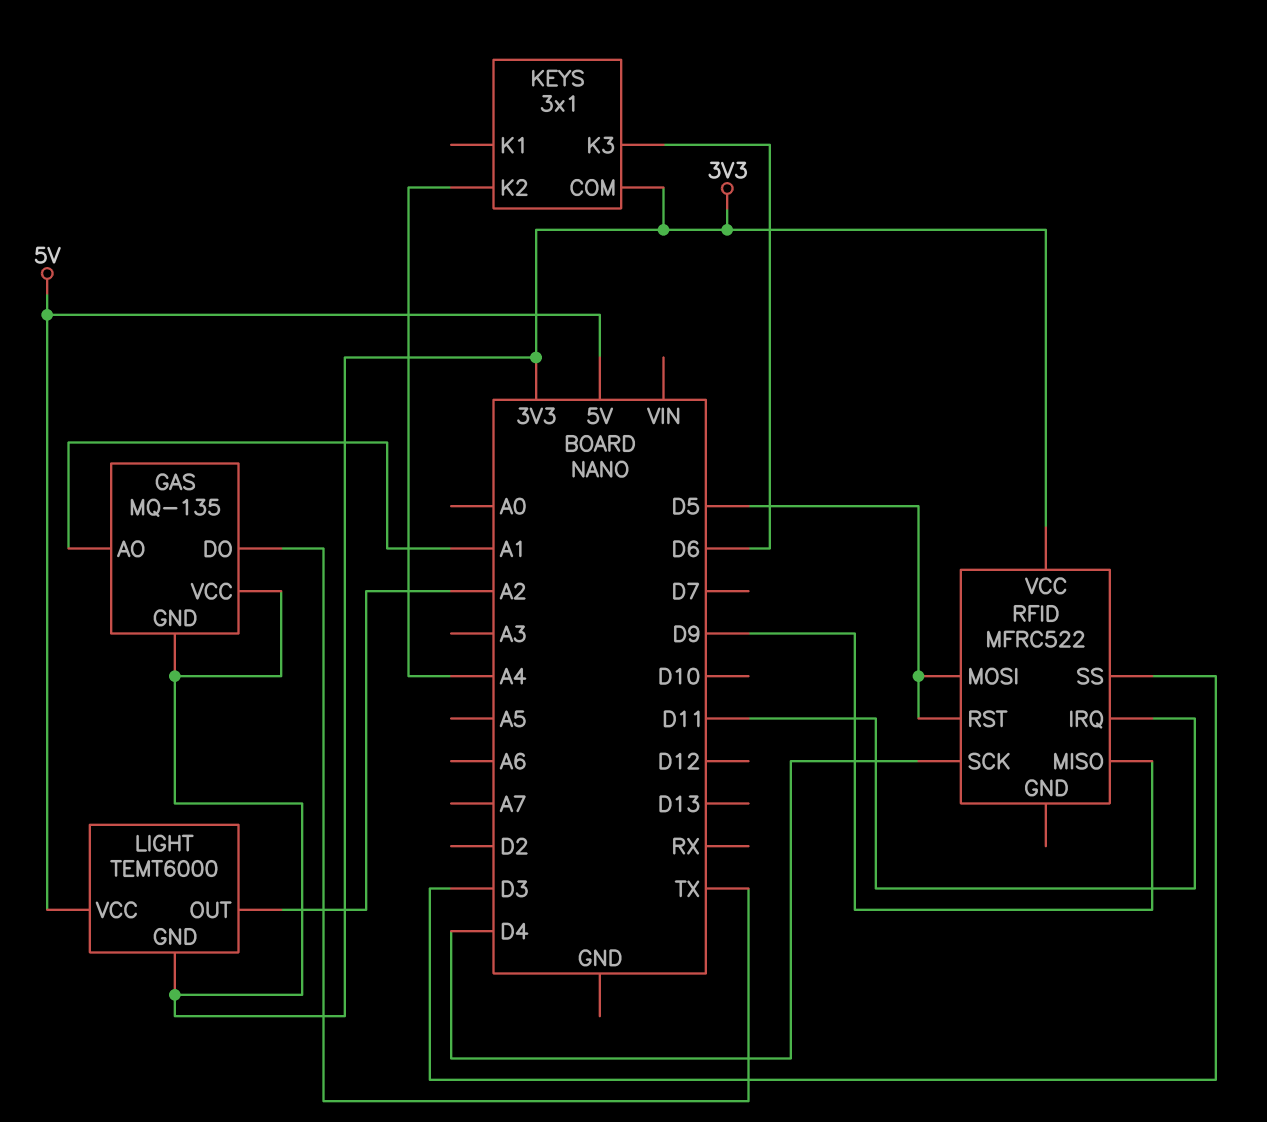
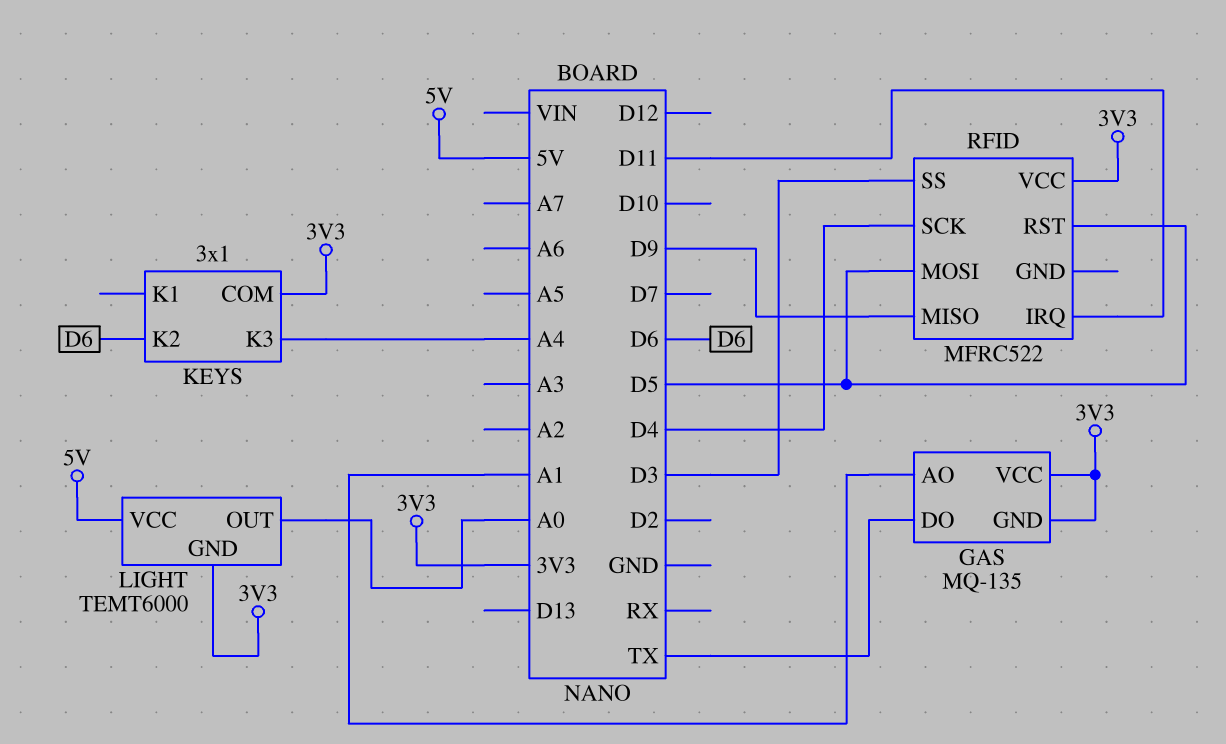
KEYS pin K2: A4 -> D6
KEYS pin K3: D6 -> A4
LIGHT pin OUT: A2 -> A0

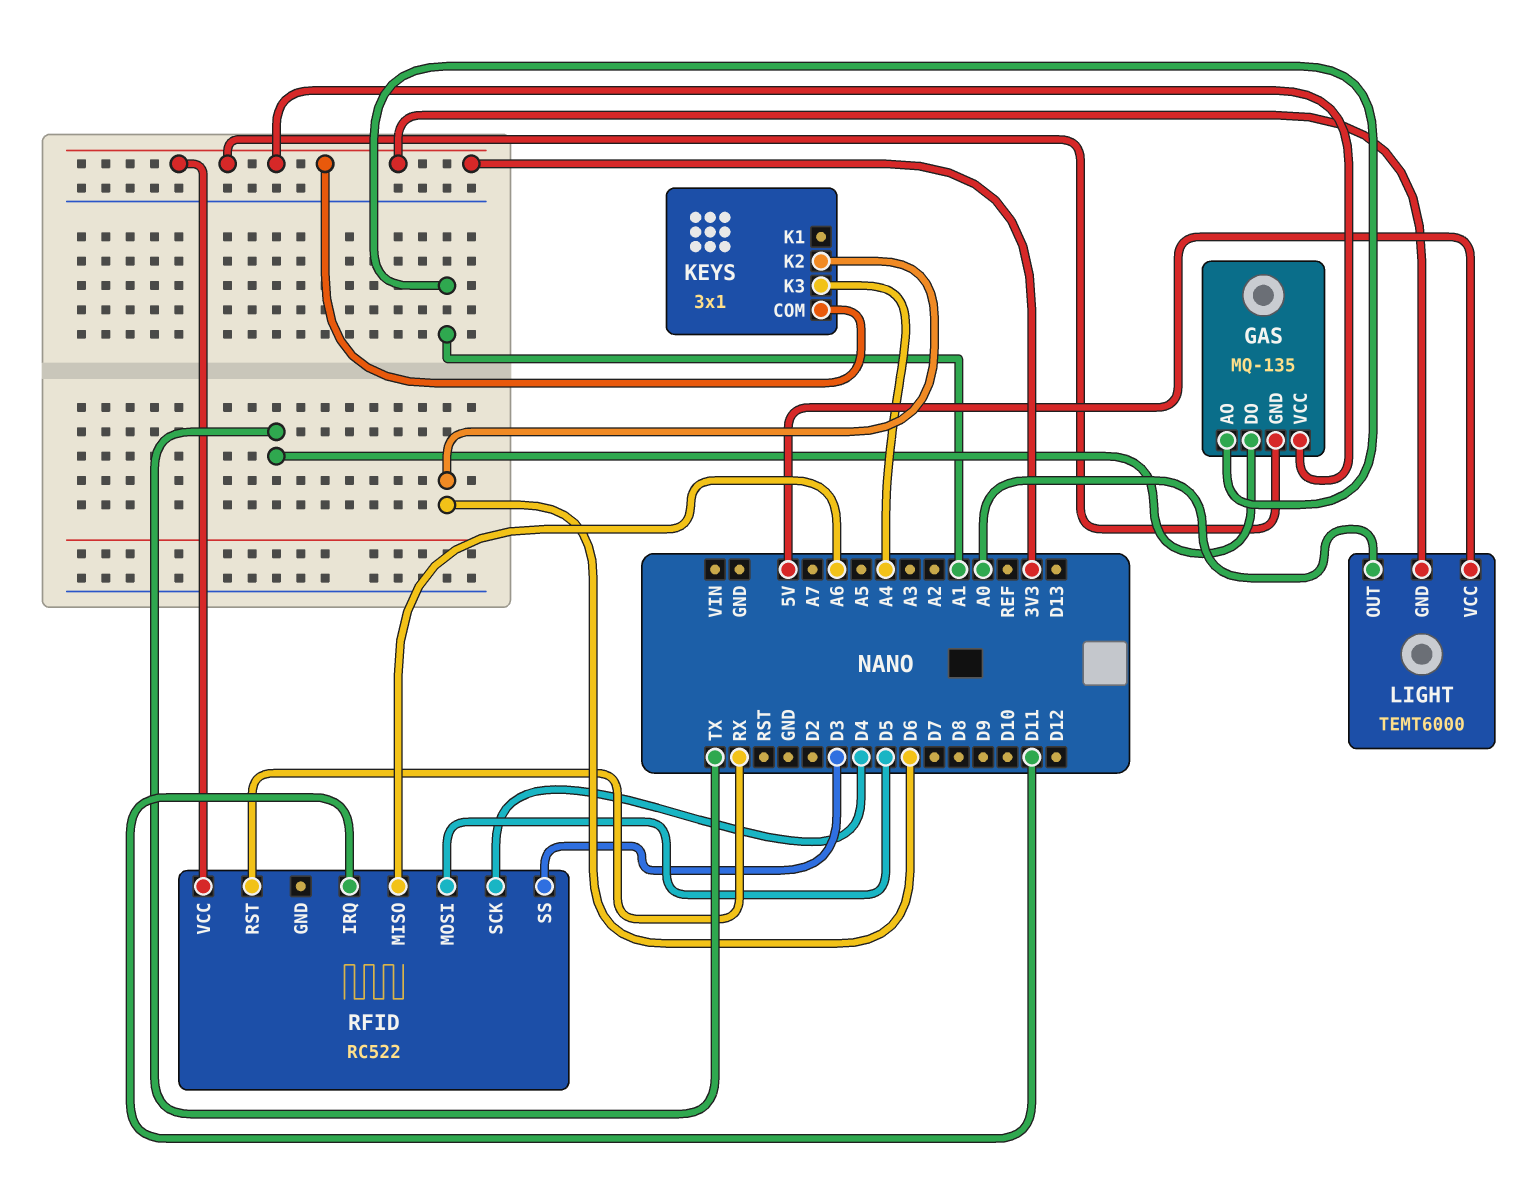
RFID: MFRC522 -> RC522
RFID pin MISO: D9 -> A6
RFID pin RST: D5 -> RX

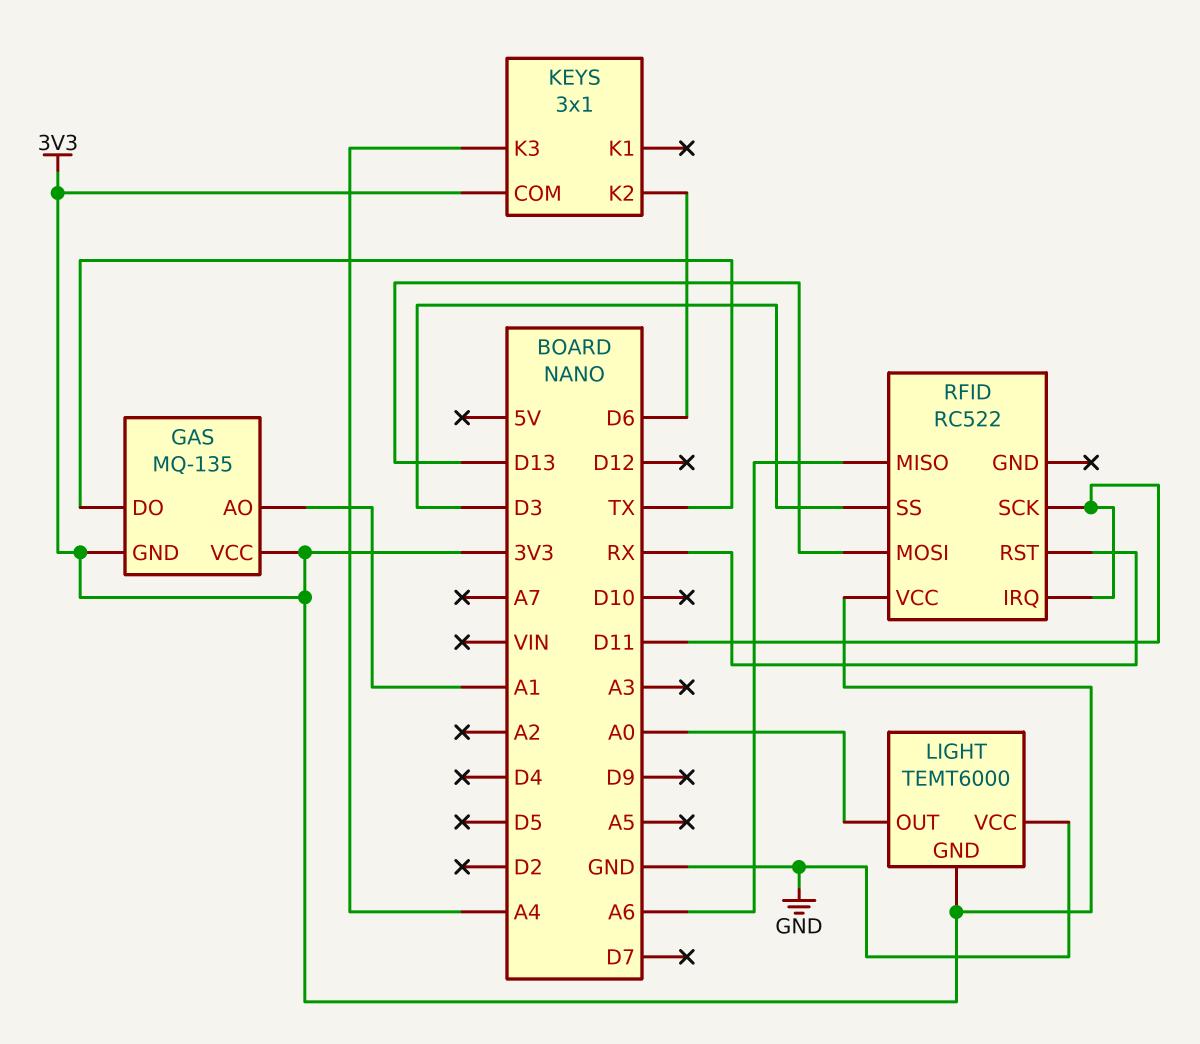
LIGHT pin VCC: 5V -> GND
RFID pin MOSI: D5 -> D13
RFID pin SCK: D4 -> D11

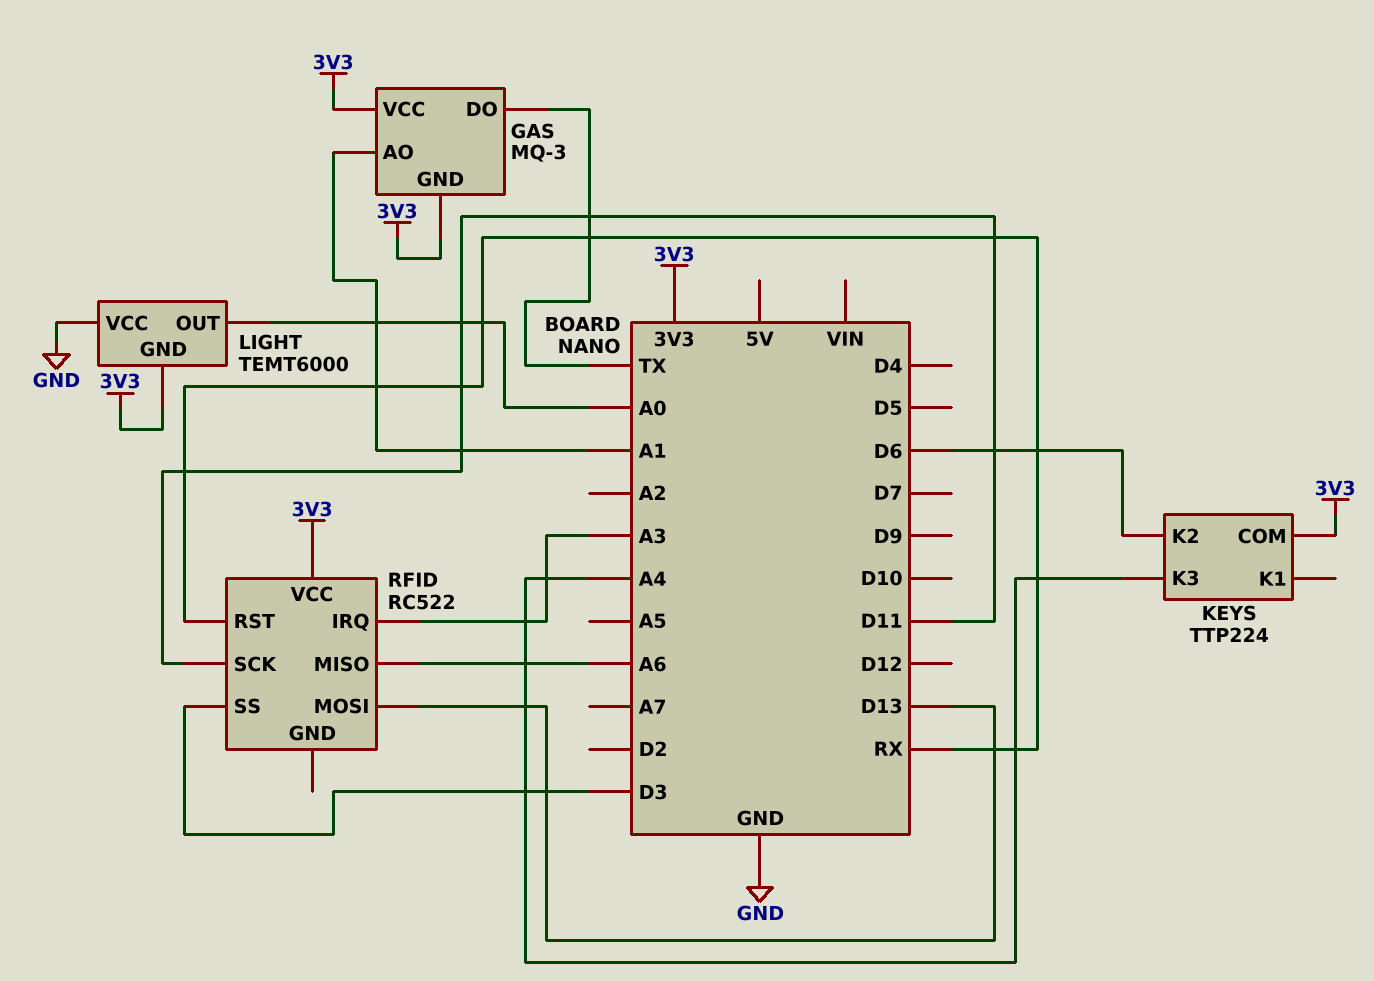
GAS: MQ-135 -> MQ-3
KEYS: 3x1 -> TTP224
RFID pin IRQ: D11 -> A3

